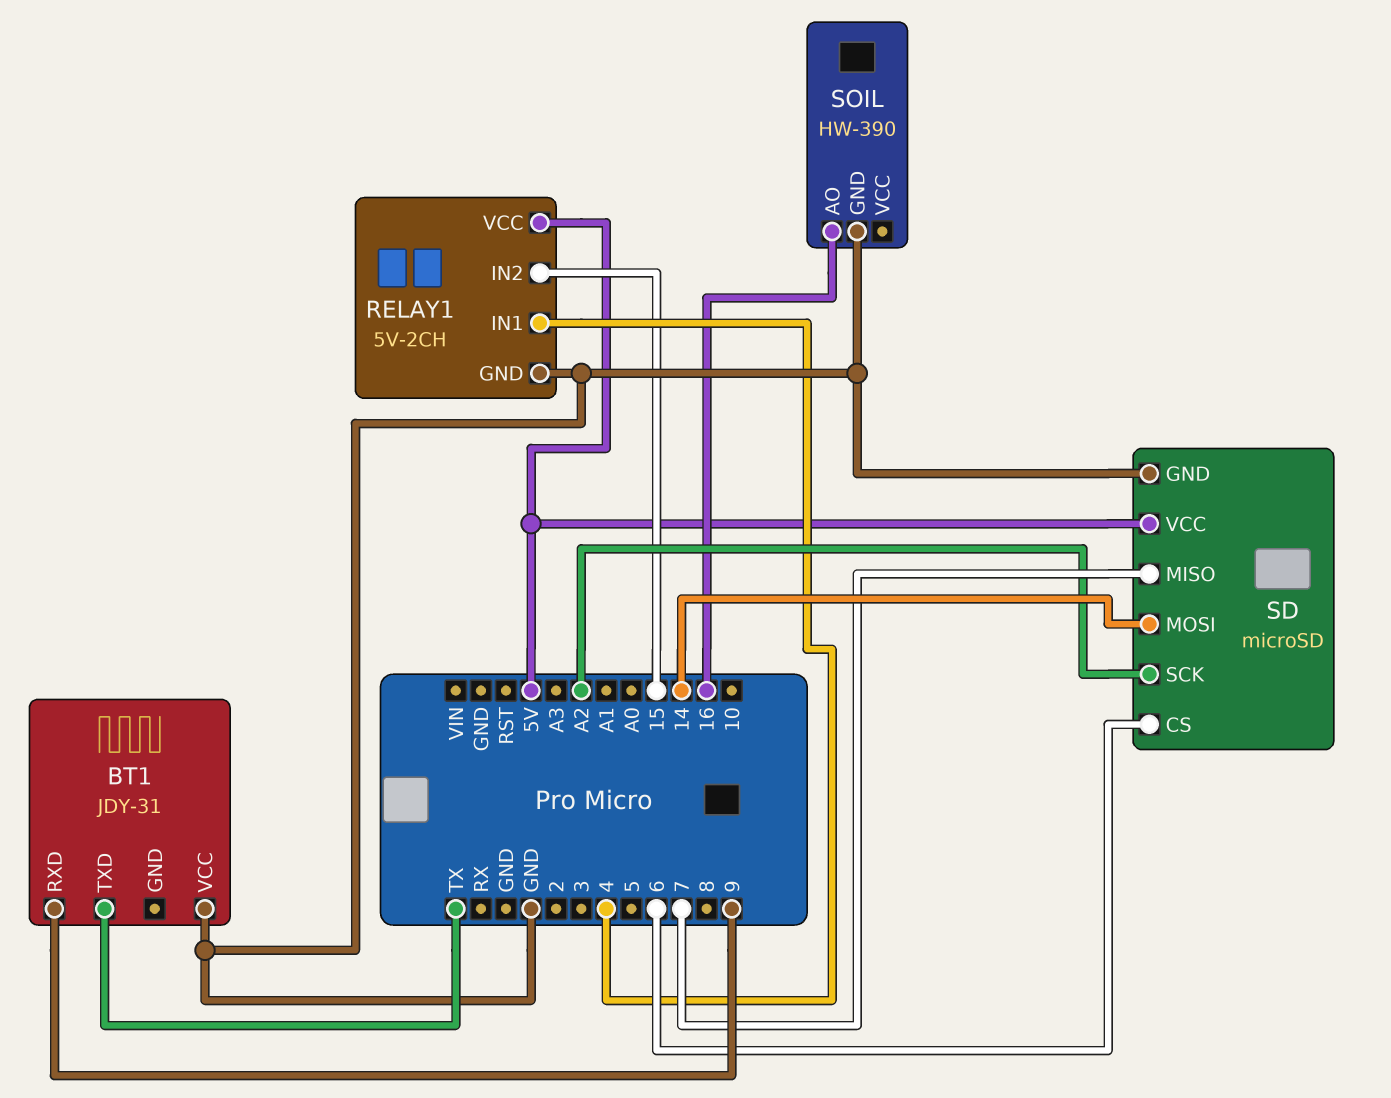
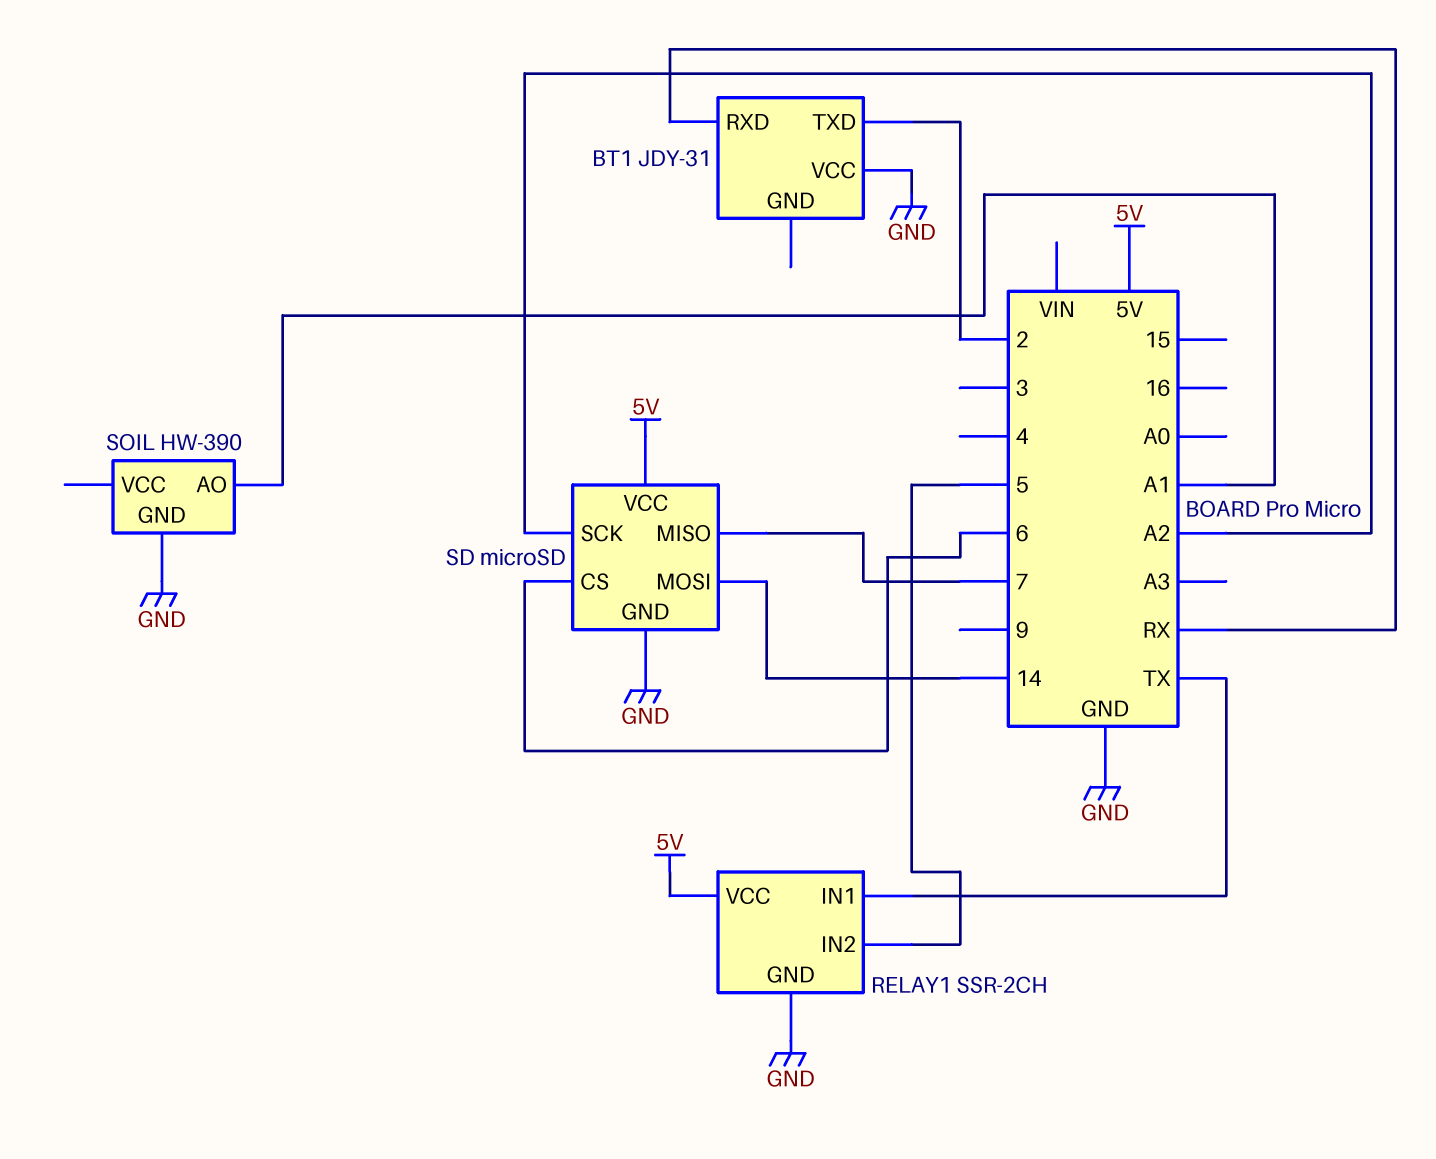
BT1 pin RXD: 9 -> RX
BT1 pin TXD: TX -> 2
RELAY1: 5V-2CH -> SSR-2CH
RELAY1 pin IN1: 4 -> TX
RELAY1 pin IN2: 15 -> 5
SOIL pin AO: 16 -> A1

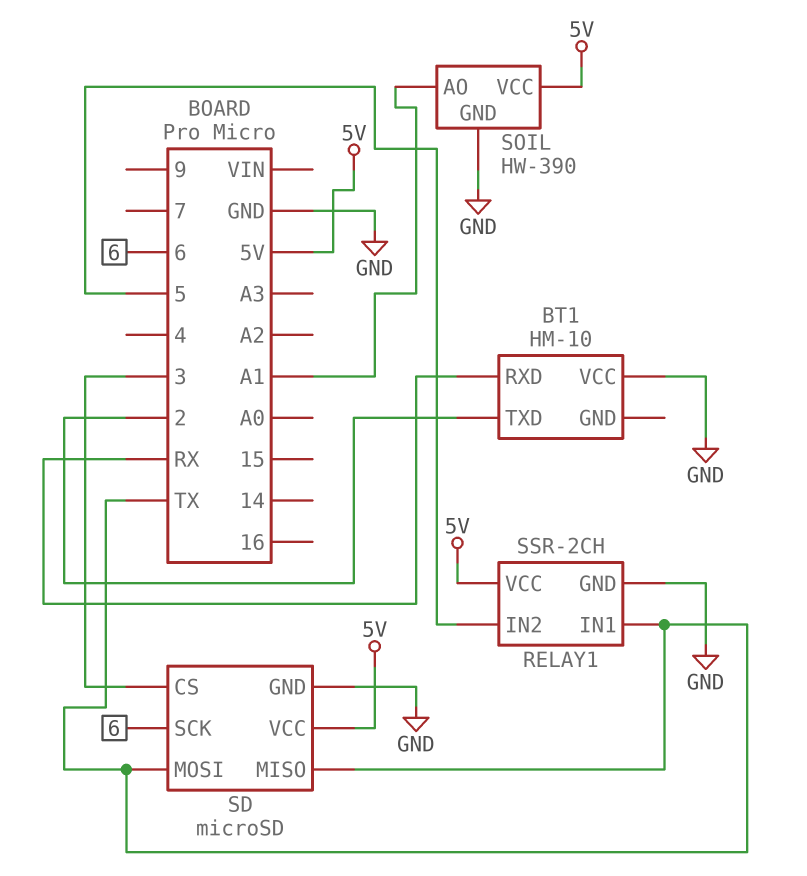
BT1: JDY-31 -> HM-10
SD pin CS: 6 -> 3
SD pin MISO: 7 -> TX
SD pin MOSI: 14 -> TX
SD pin SCK: A2 -> 6
SOIL pin VCC: none -> 5V

